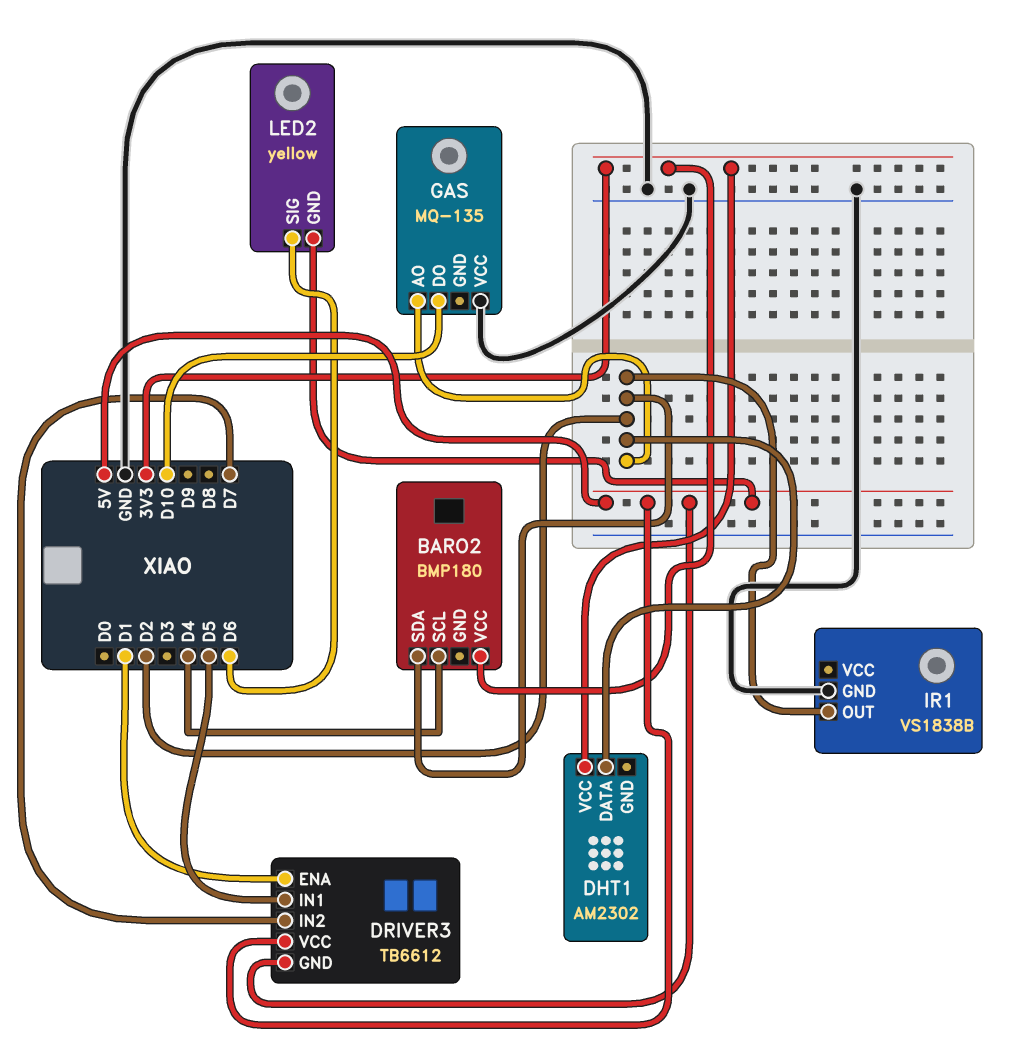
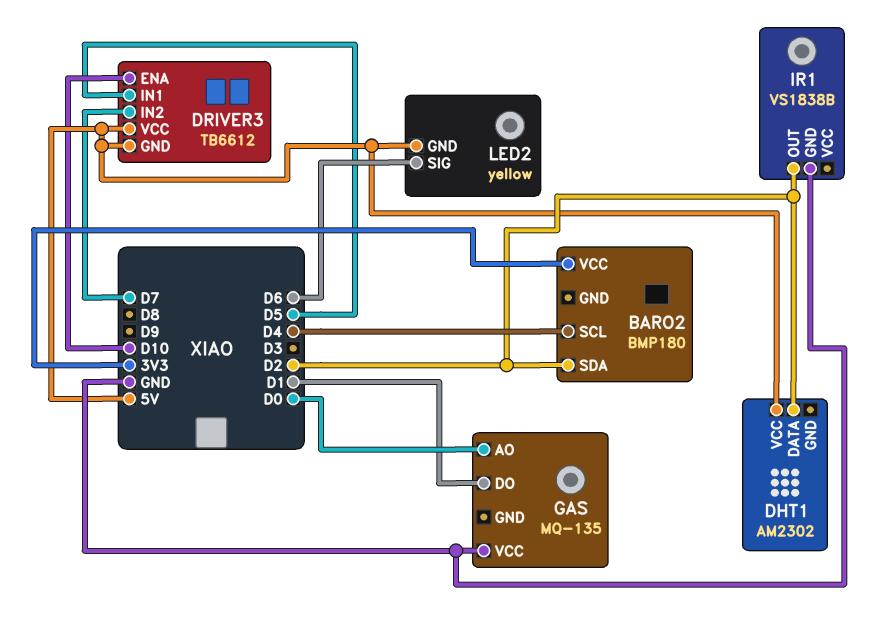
DHT1 pin VCC: 3V3 -> 5V
DRIVER3 pin ENA: D1 -> D10
GAS pin AO: D2 -> D0
GAS pin DO: D10 -> D1

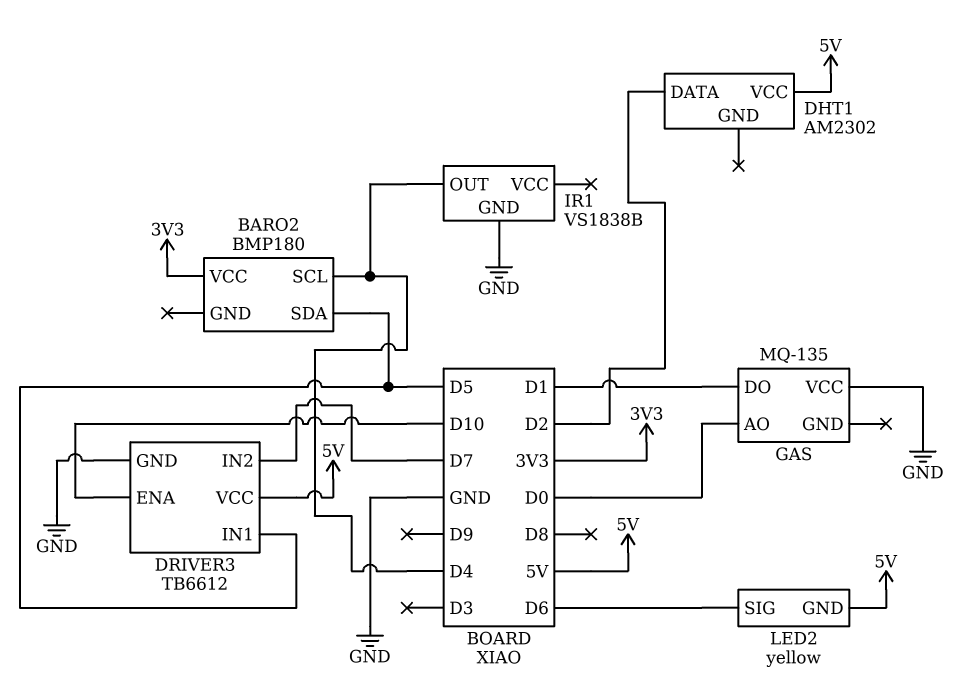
BARO2 pin SDA: D2 -> D5
DRIVER3 pin GND: 5V -> GND
IR1 pin OUT: D2 -> D4

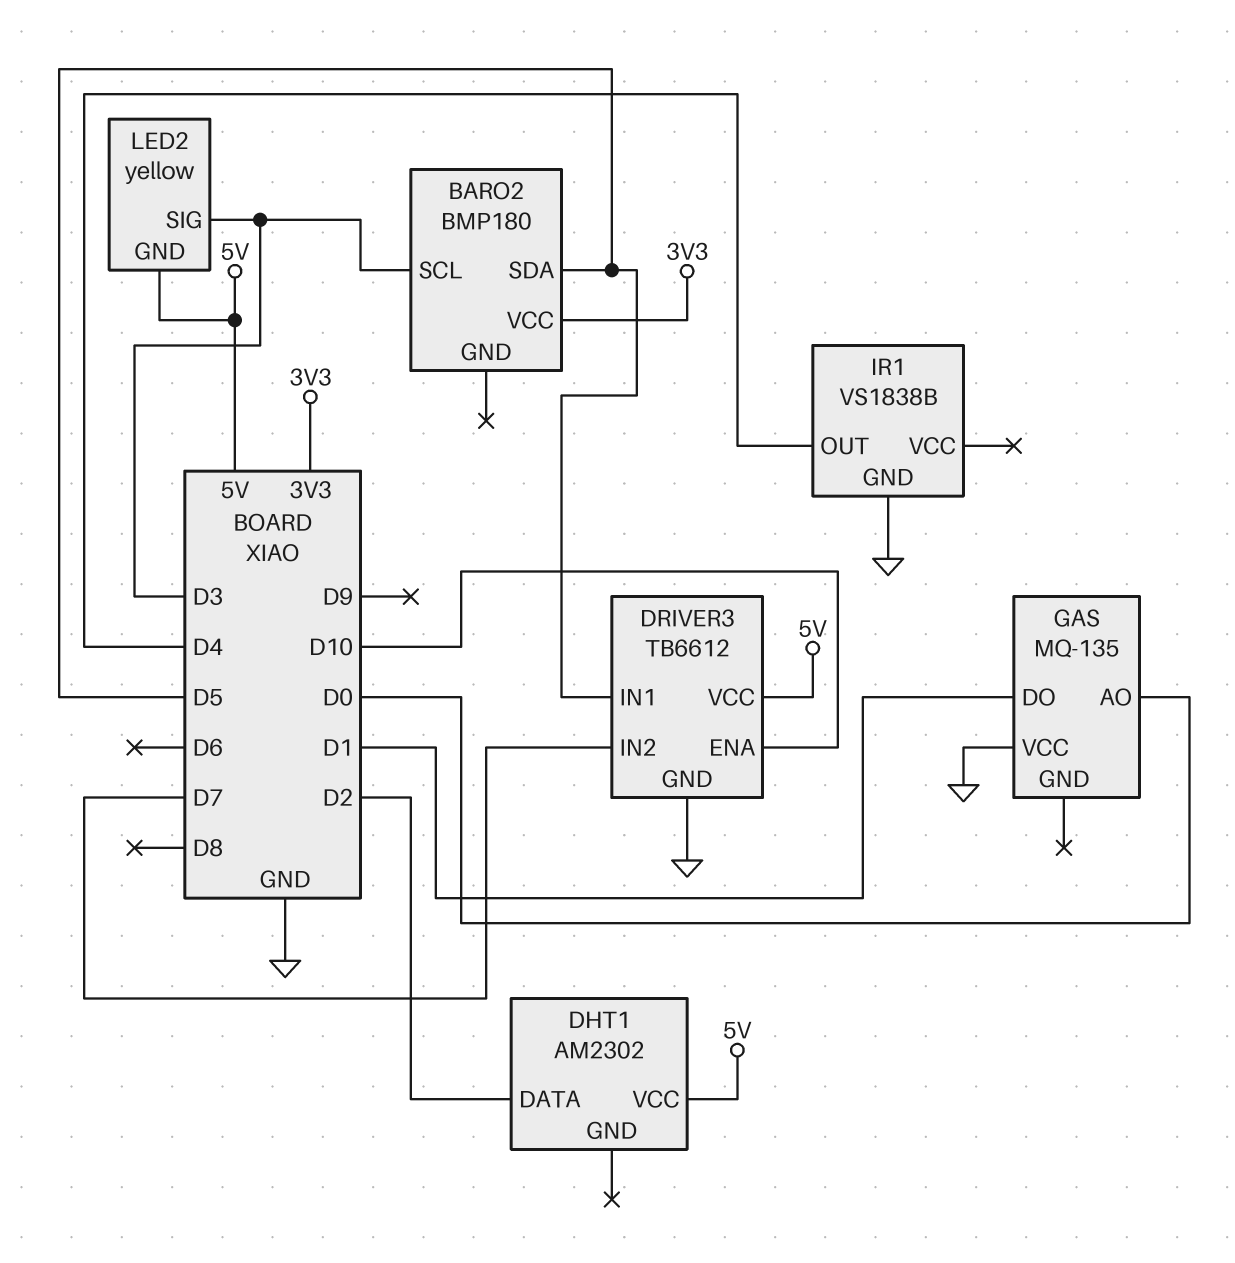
BARO2 pin SCL: D4 -> D3
LED2 pin SIG: D6 -> D3

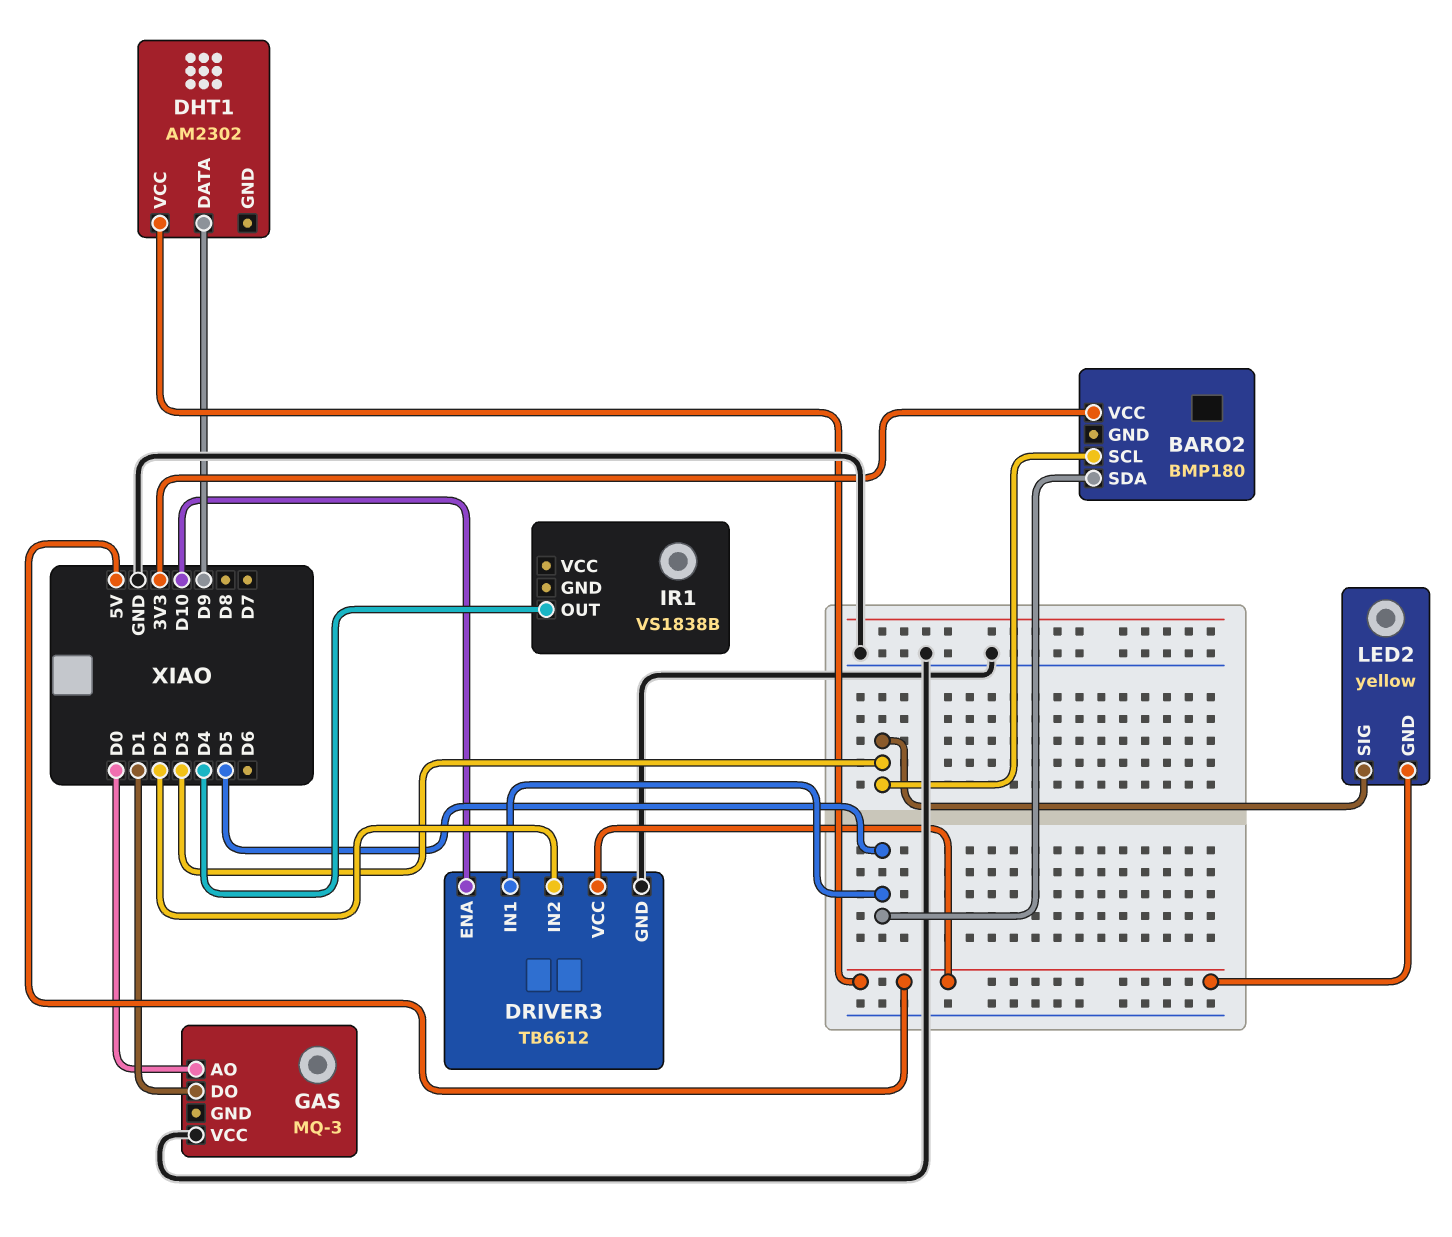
DHT1 pin DATA: D2 -> D9
DRIVER3 pin IN2: D7 -> D2
GAS: MQ-135 -> MQ-3
IR1 pin GND: GND -> none

